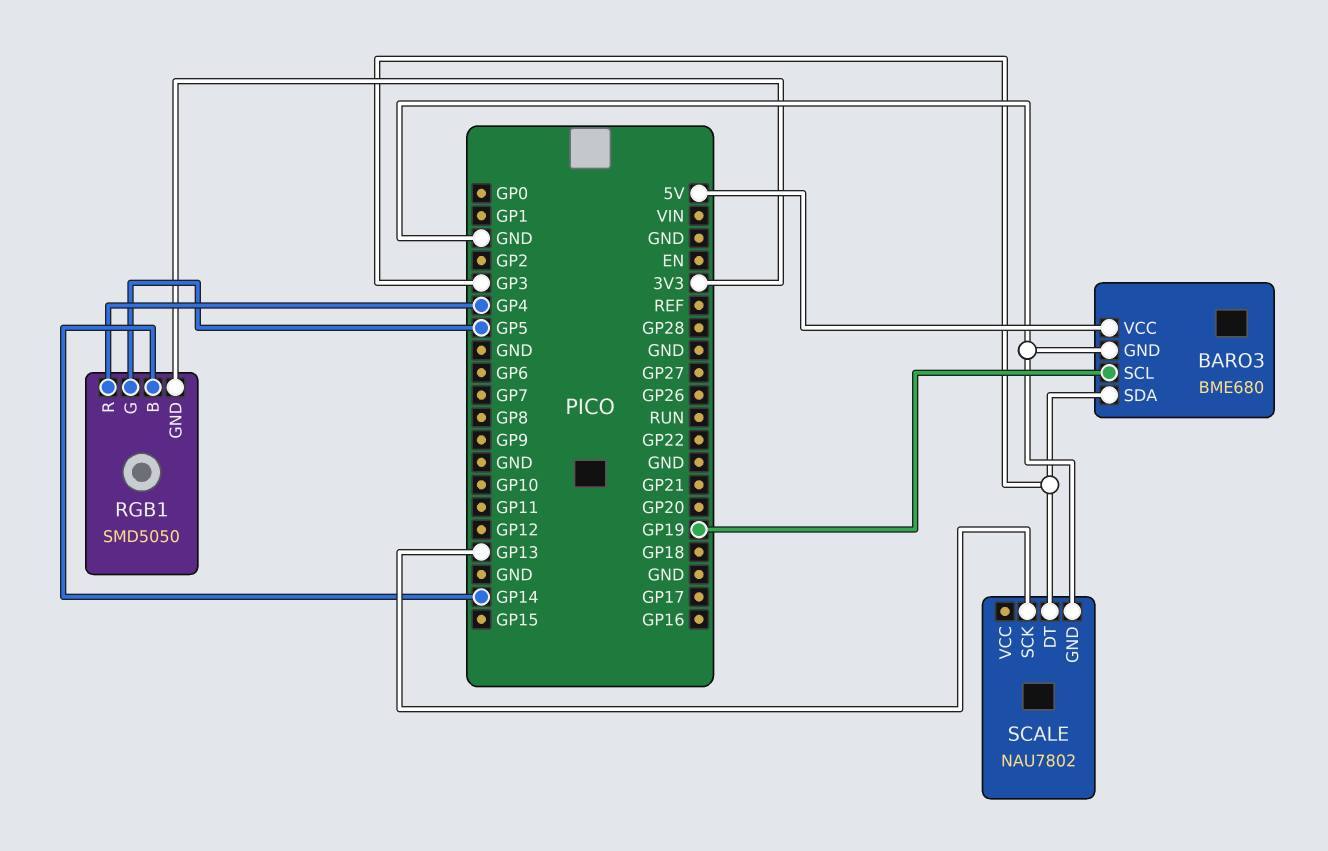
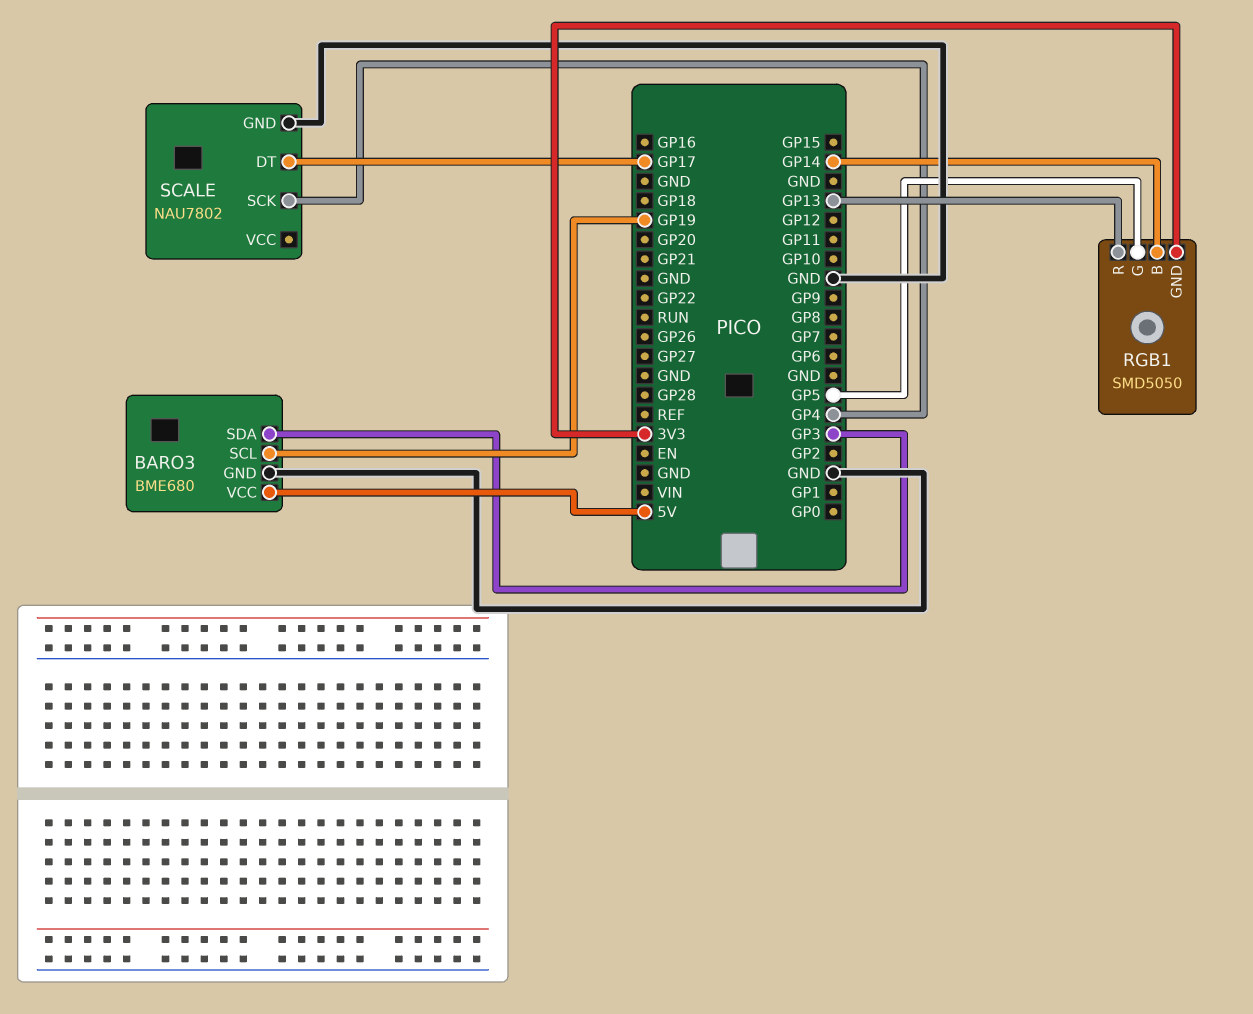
RGB1 pin R: GP4 -> GP13
SCALE pin DT: GP3 -> GP17
SCALE pin SCK: GP13 -> GP4

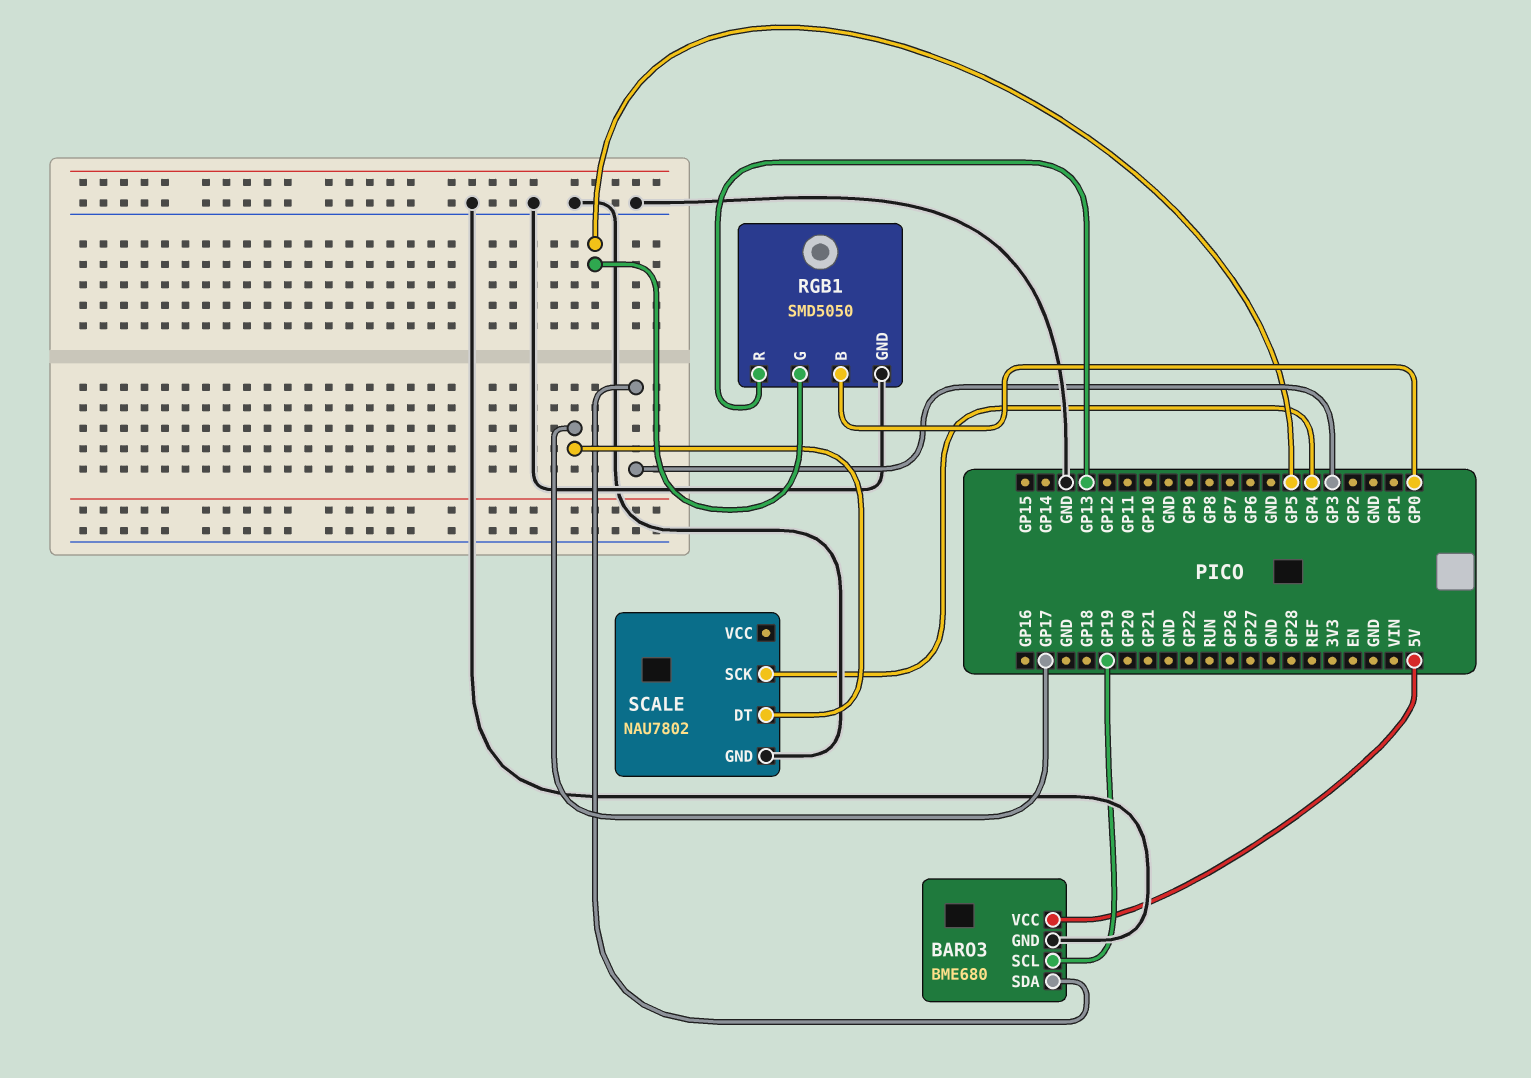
RGB1 pin B: GP14 -> GP0
RGB1 pin GND: 3V3 -> GND

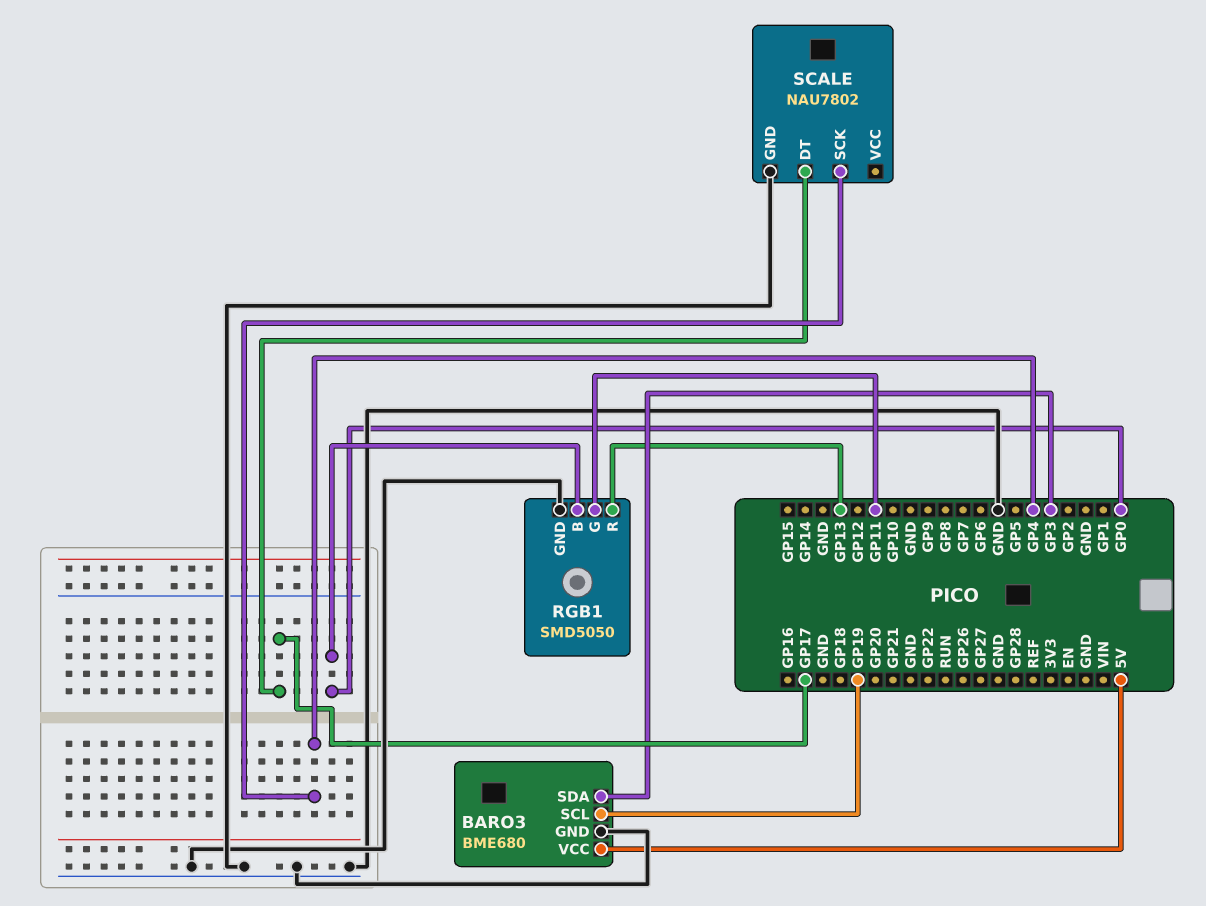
RGB1 pin G: GP5 -> GP11

